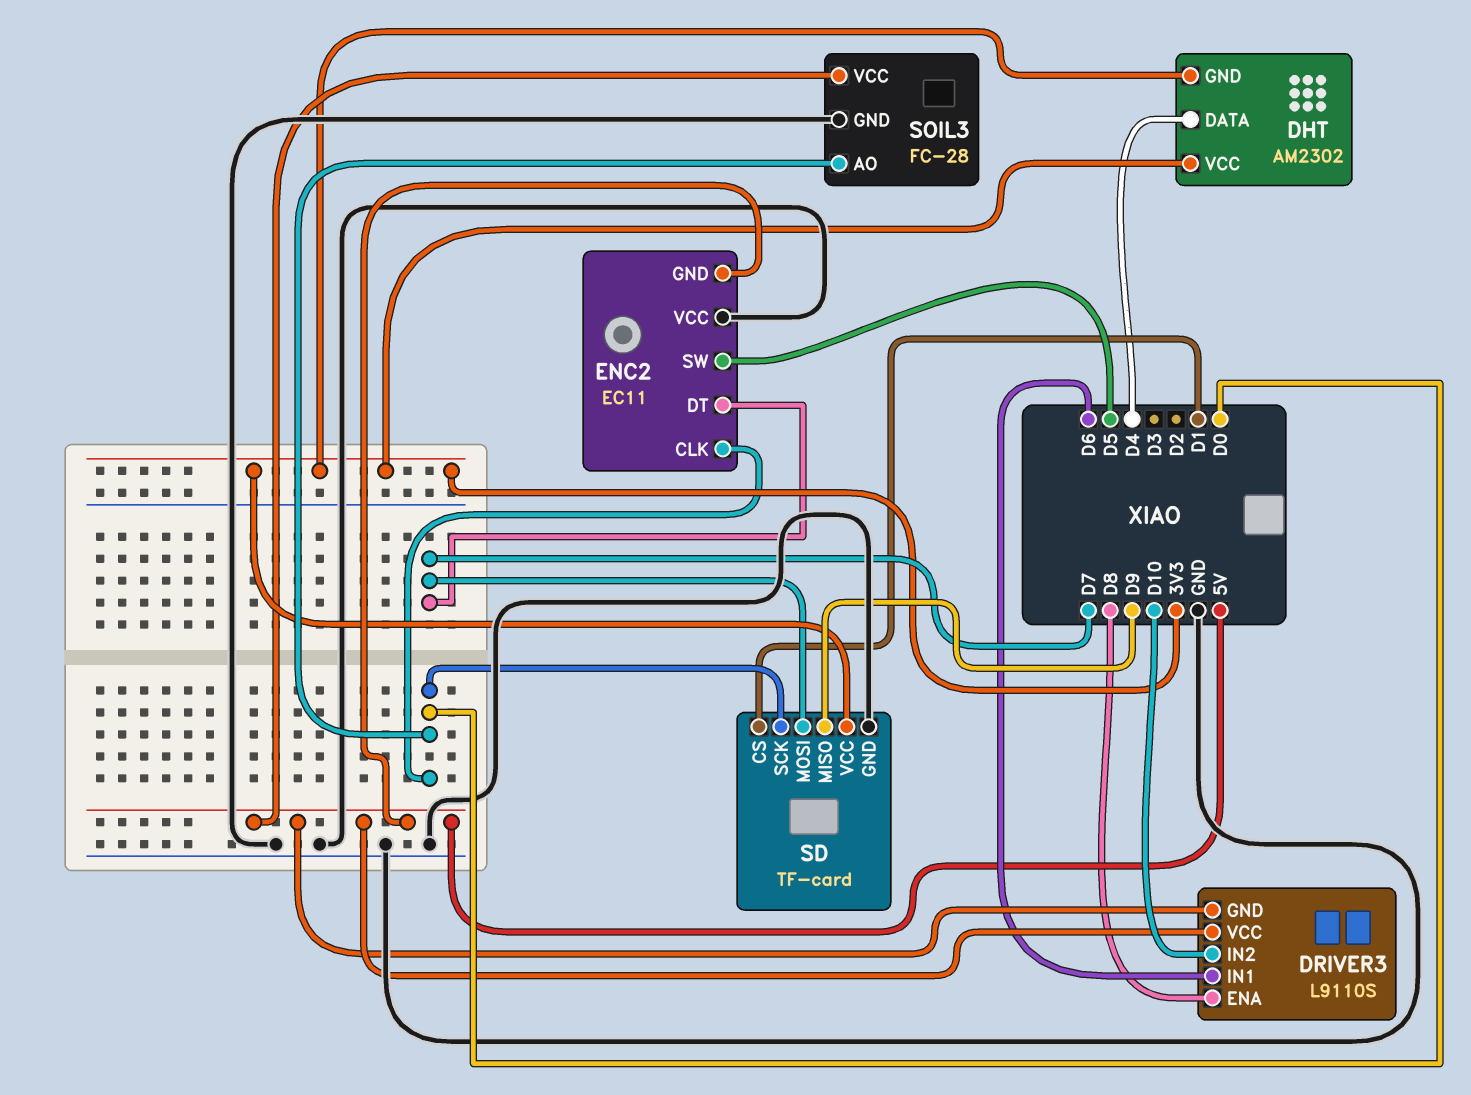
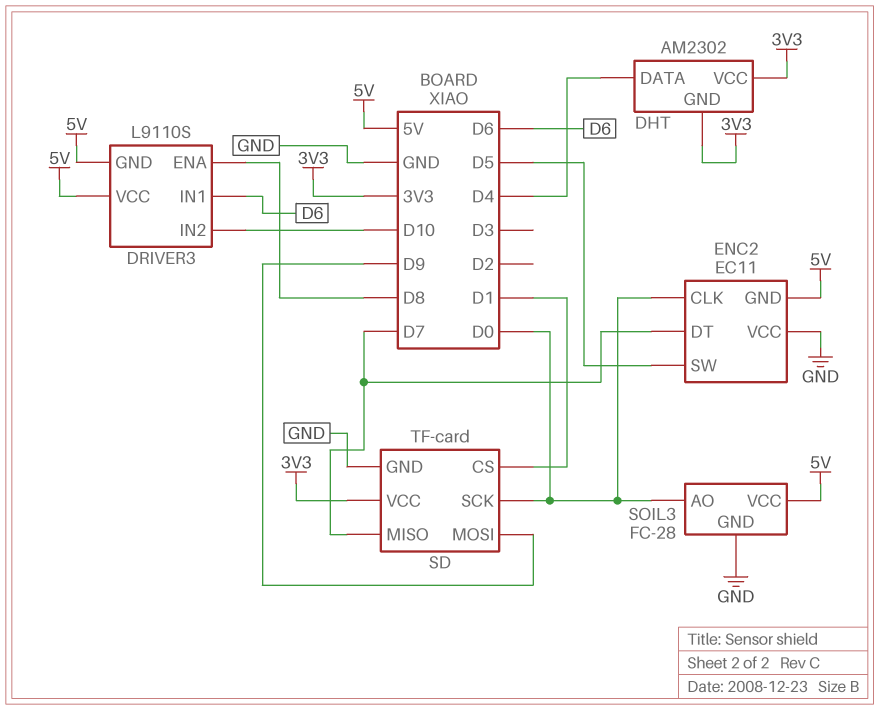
SD pin MISO: D9 -> D7
SD pin MOSI: D7 -> D9

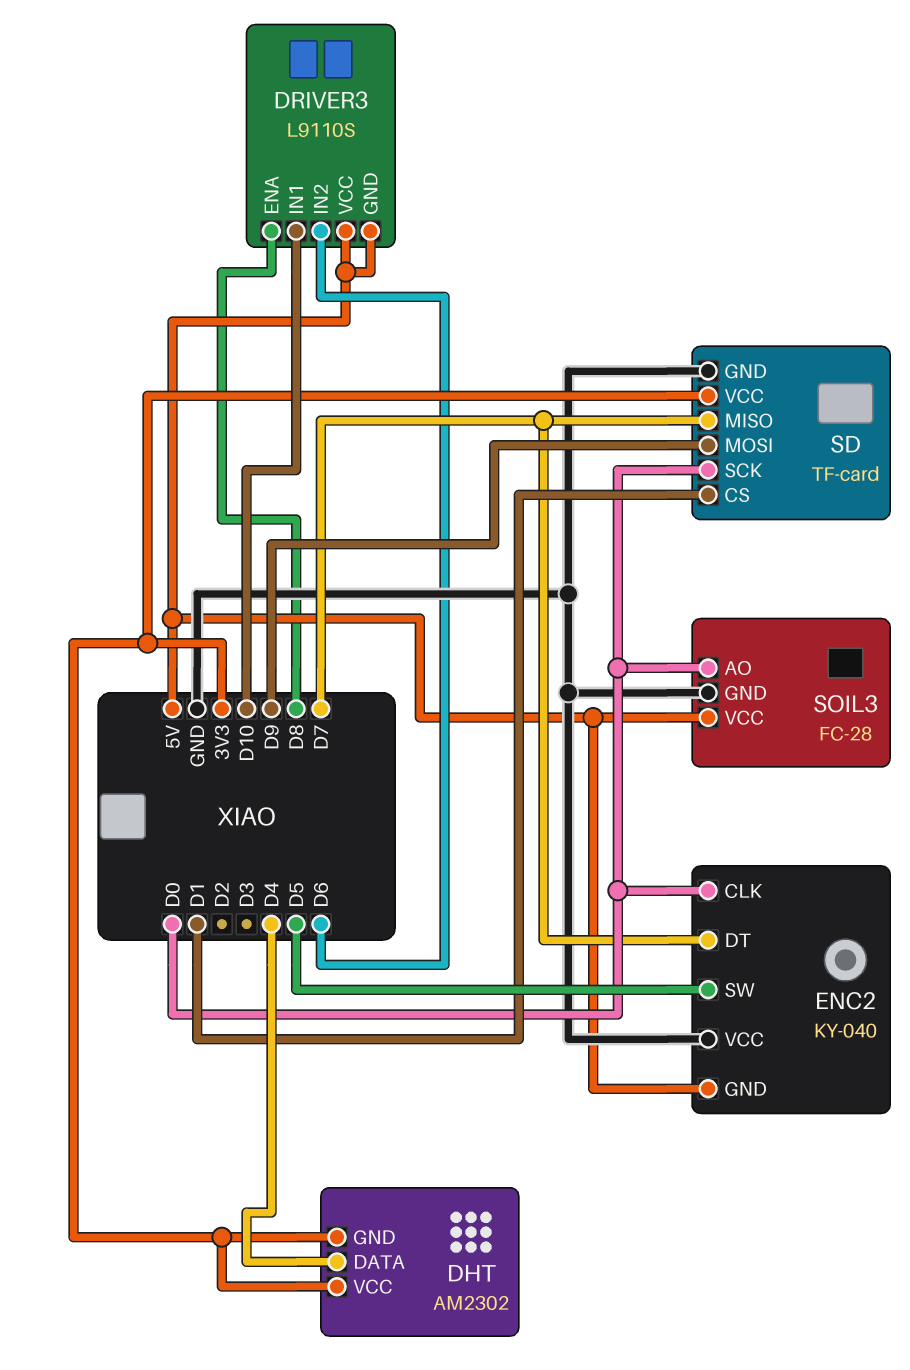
DRIVER3 pin IN1: D6 -> D10
DRIVER3 pin IN2: D10 -> D6
ENC2: EC11 -> KY-040

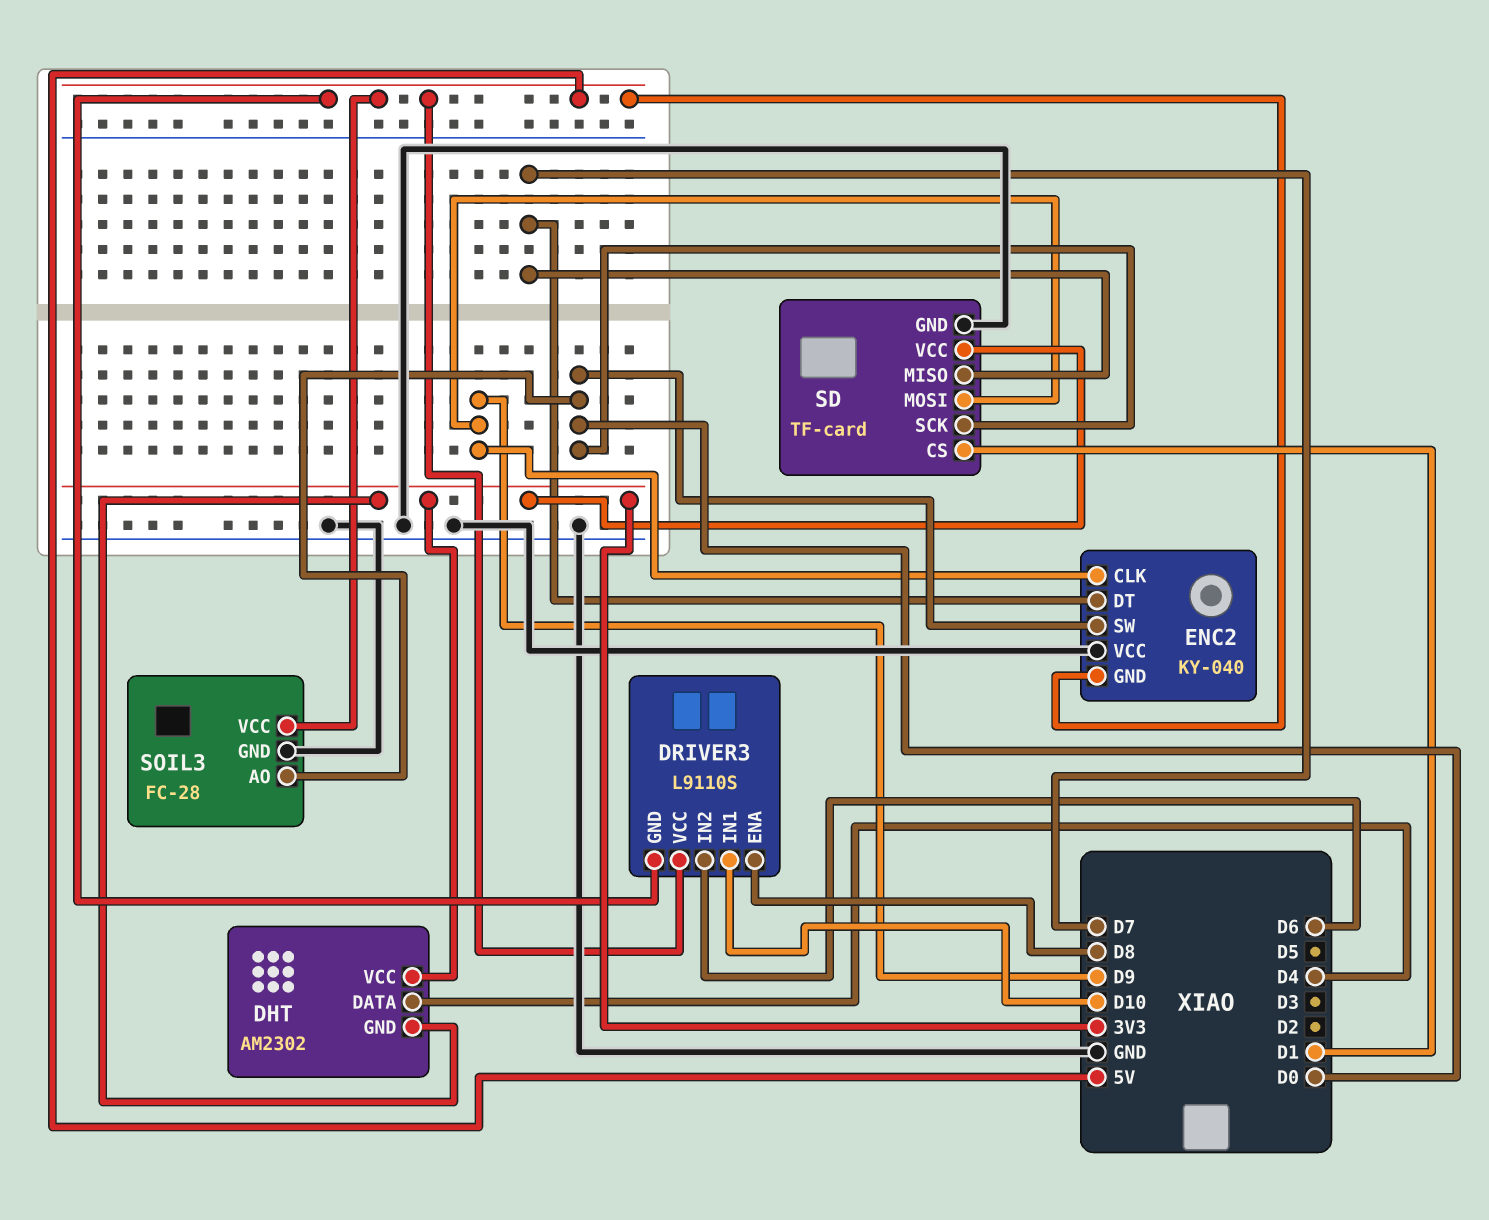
ENC2 pin CLK: D0 -> D9
ENC2 pin SW: D5 -> D0

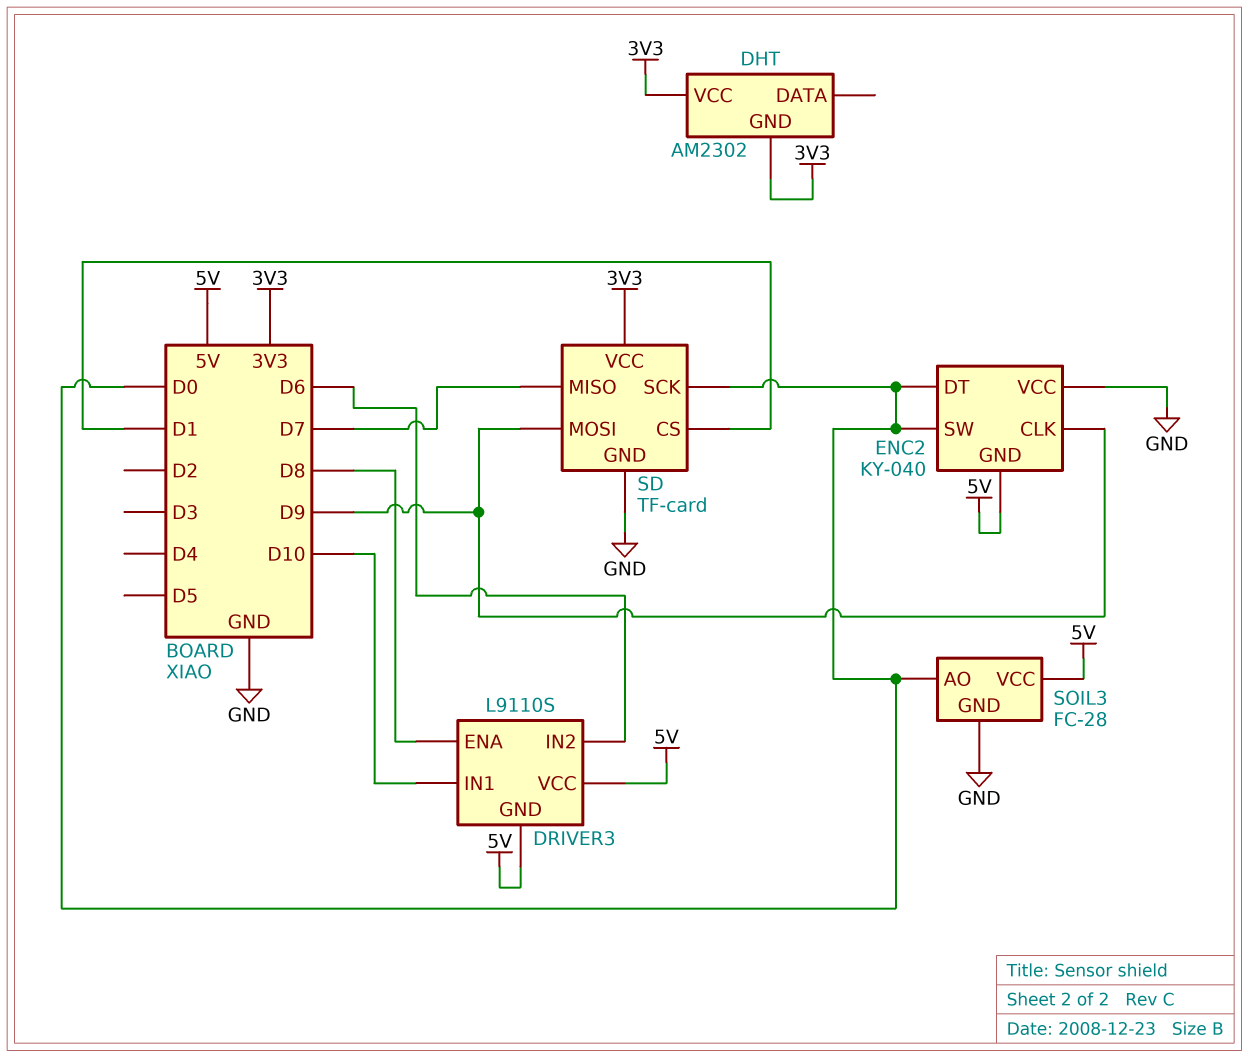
DHT pin DATA: D4 -> none
ENC2 pin DT: D7 -> D0

